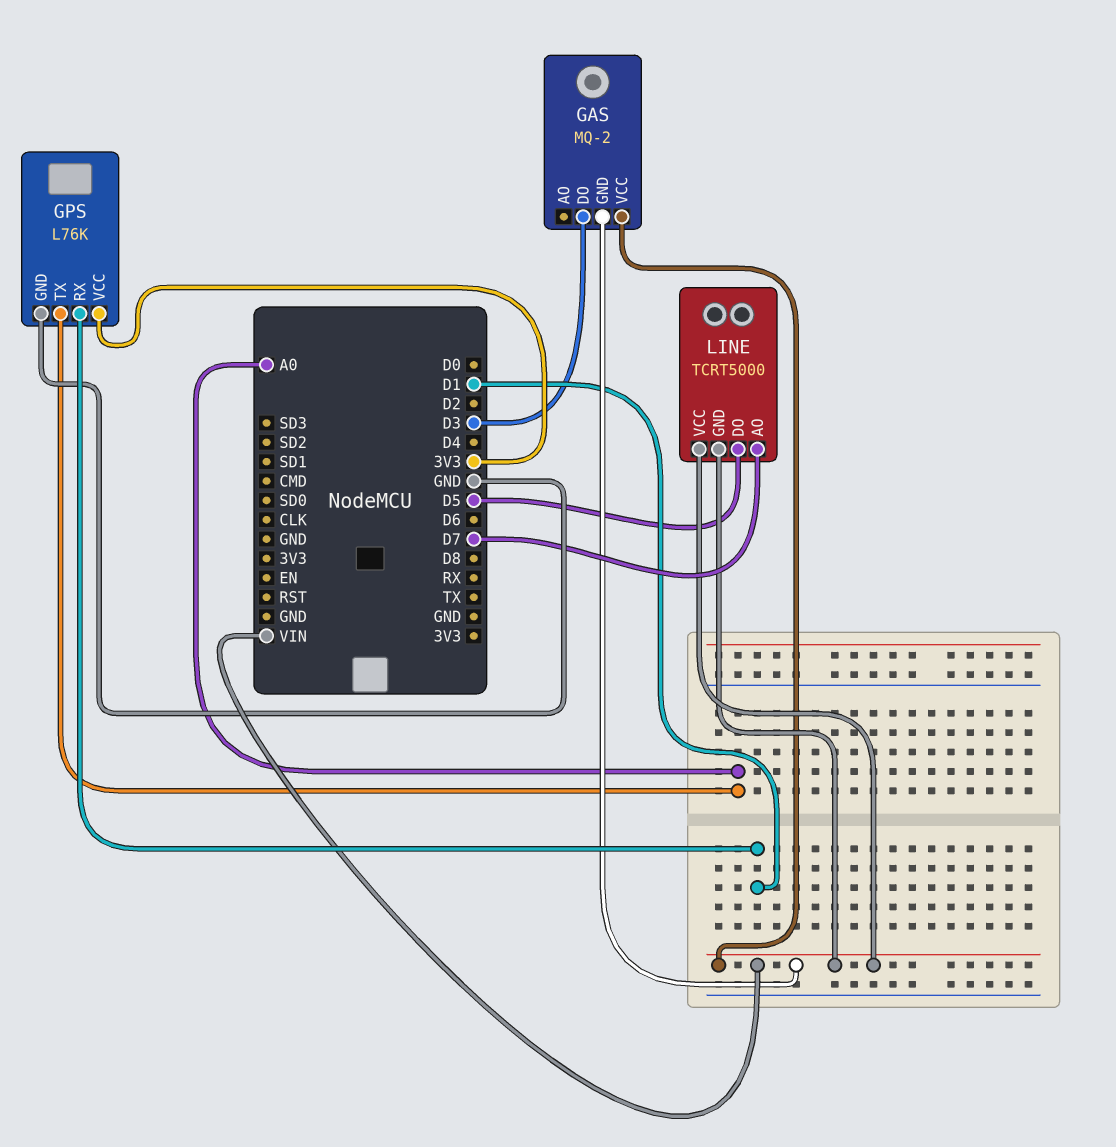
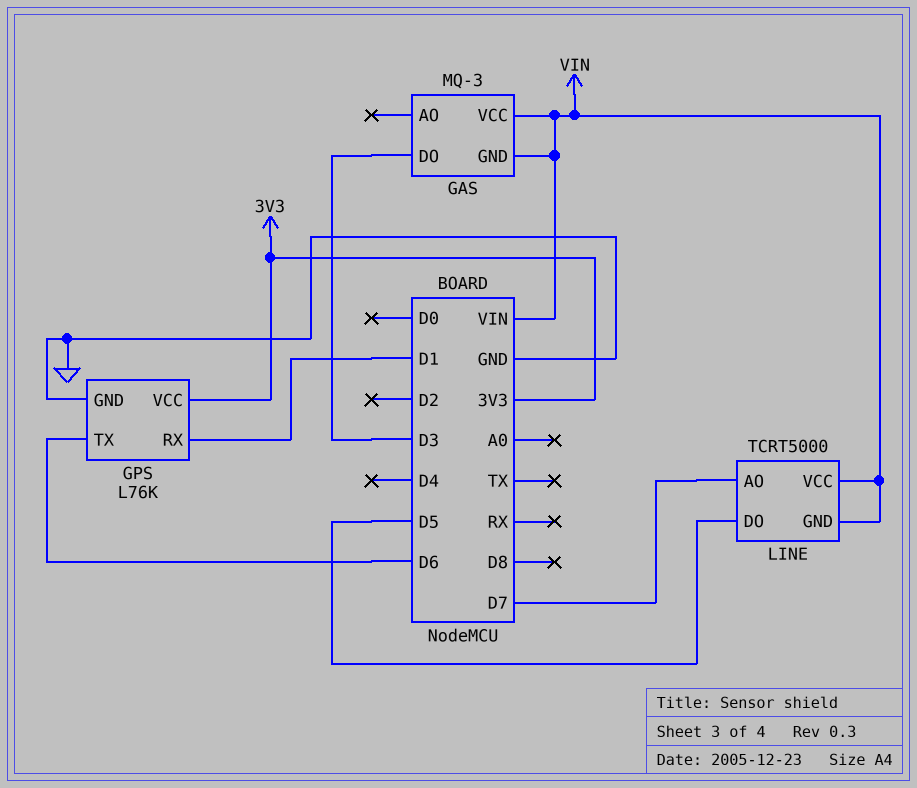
GAS: MQ-2 -> MQ-3
GPS pin TX: A0 -> D6

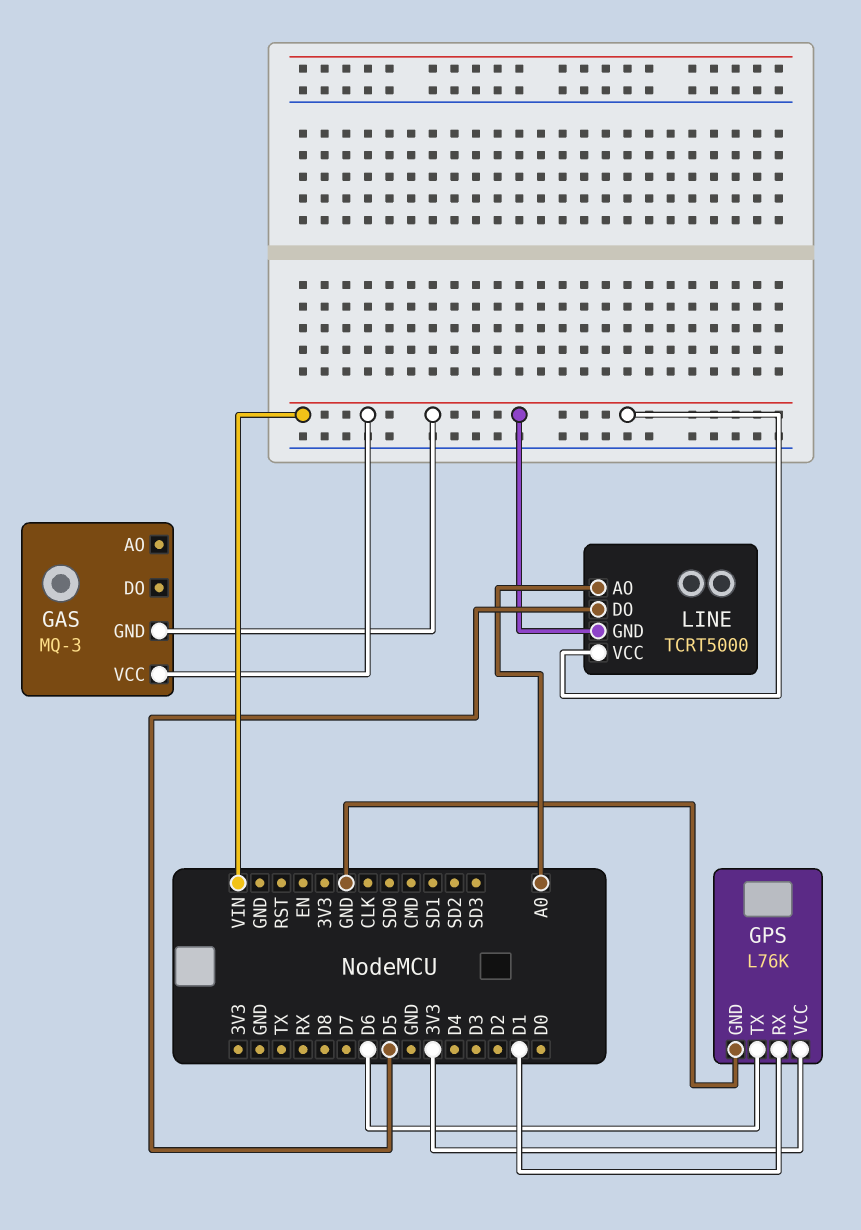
GAS pin DO: D3 -> none
LINE pin AO: D7 -> A0

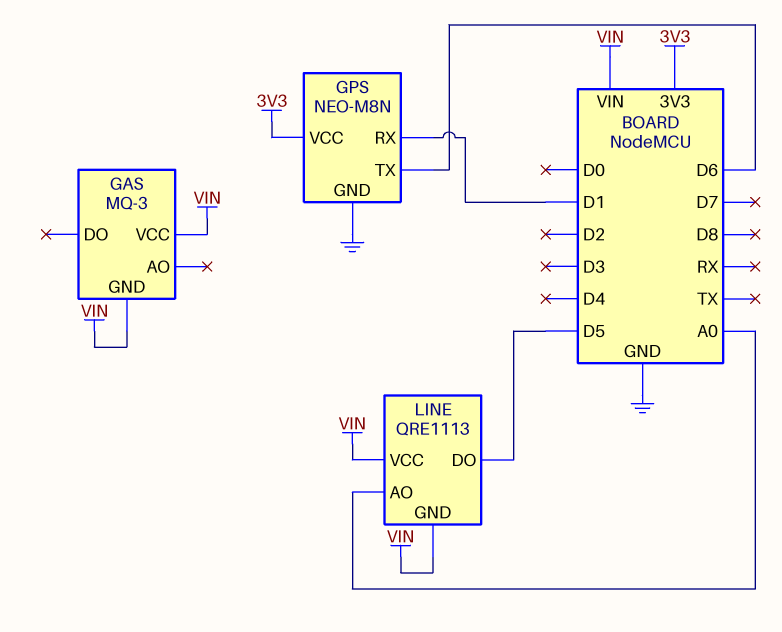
GPS: L76K -> NEO-M8N
LINE: TCRT5000 -> QRE1113

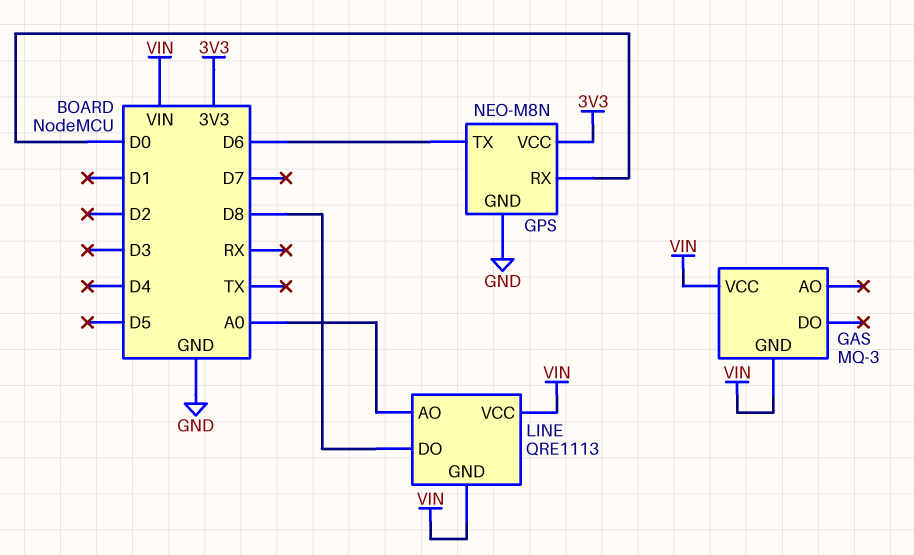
GPS pin RX: D1 -> D0
LINE pin DO: D5 -> D8

